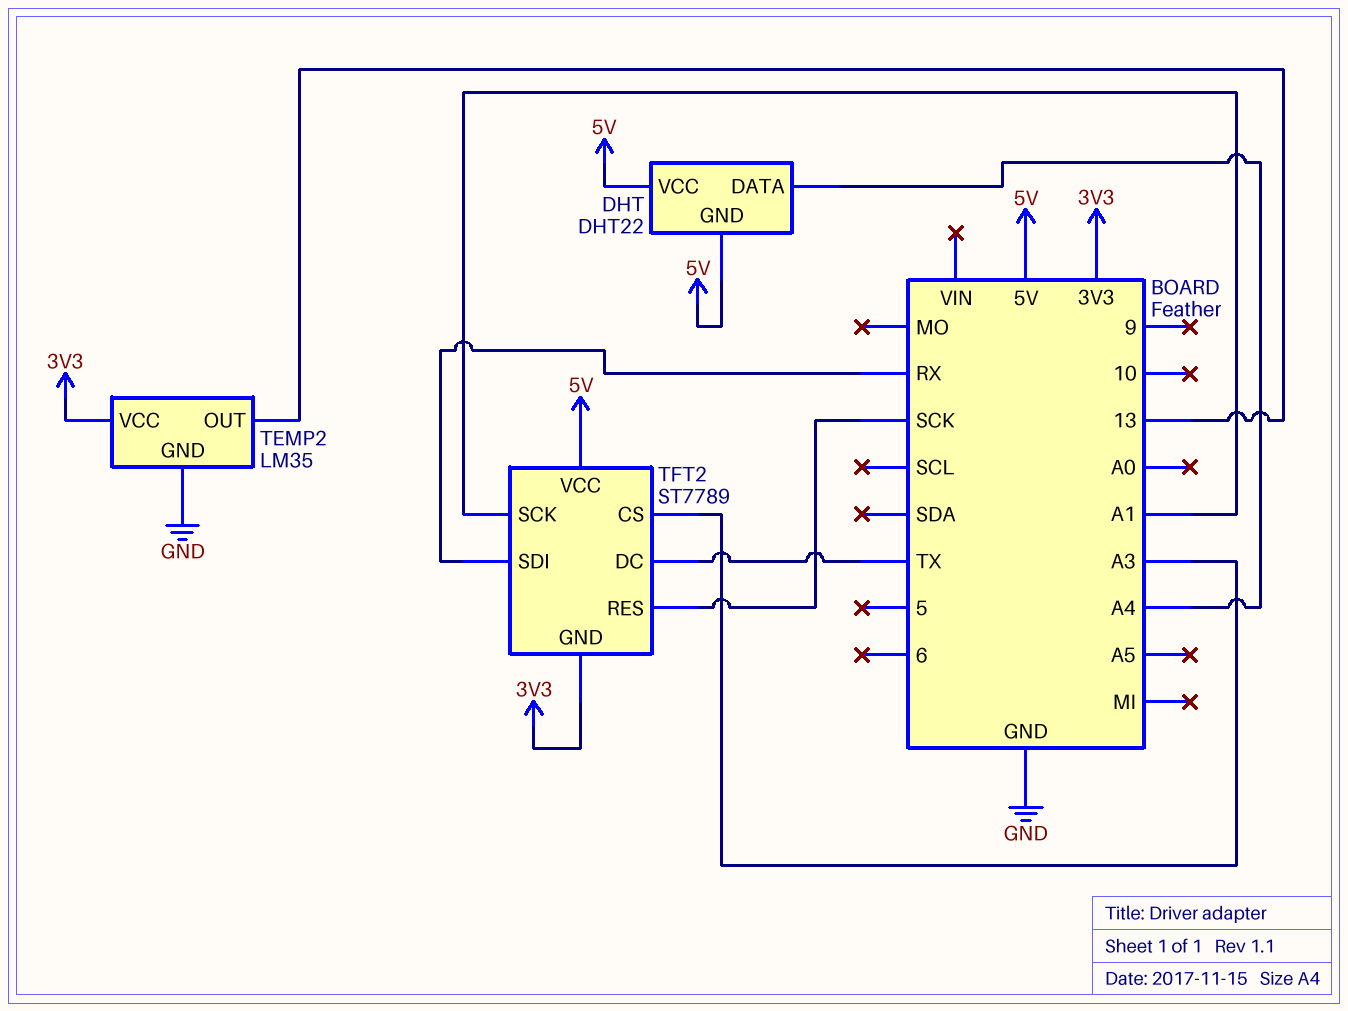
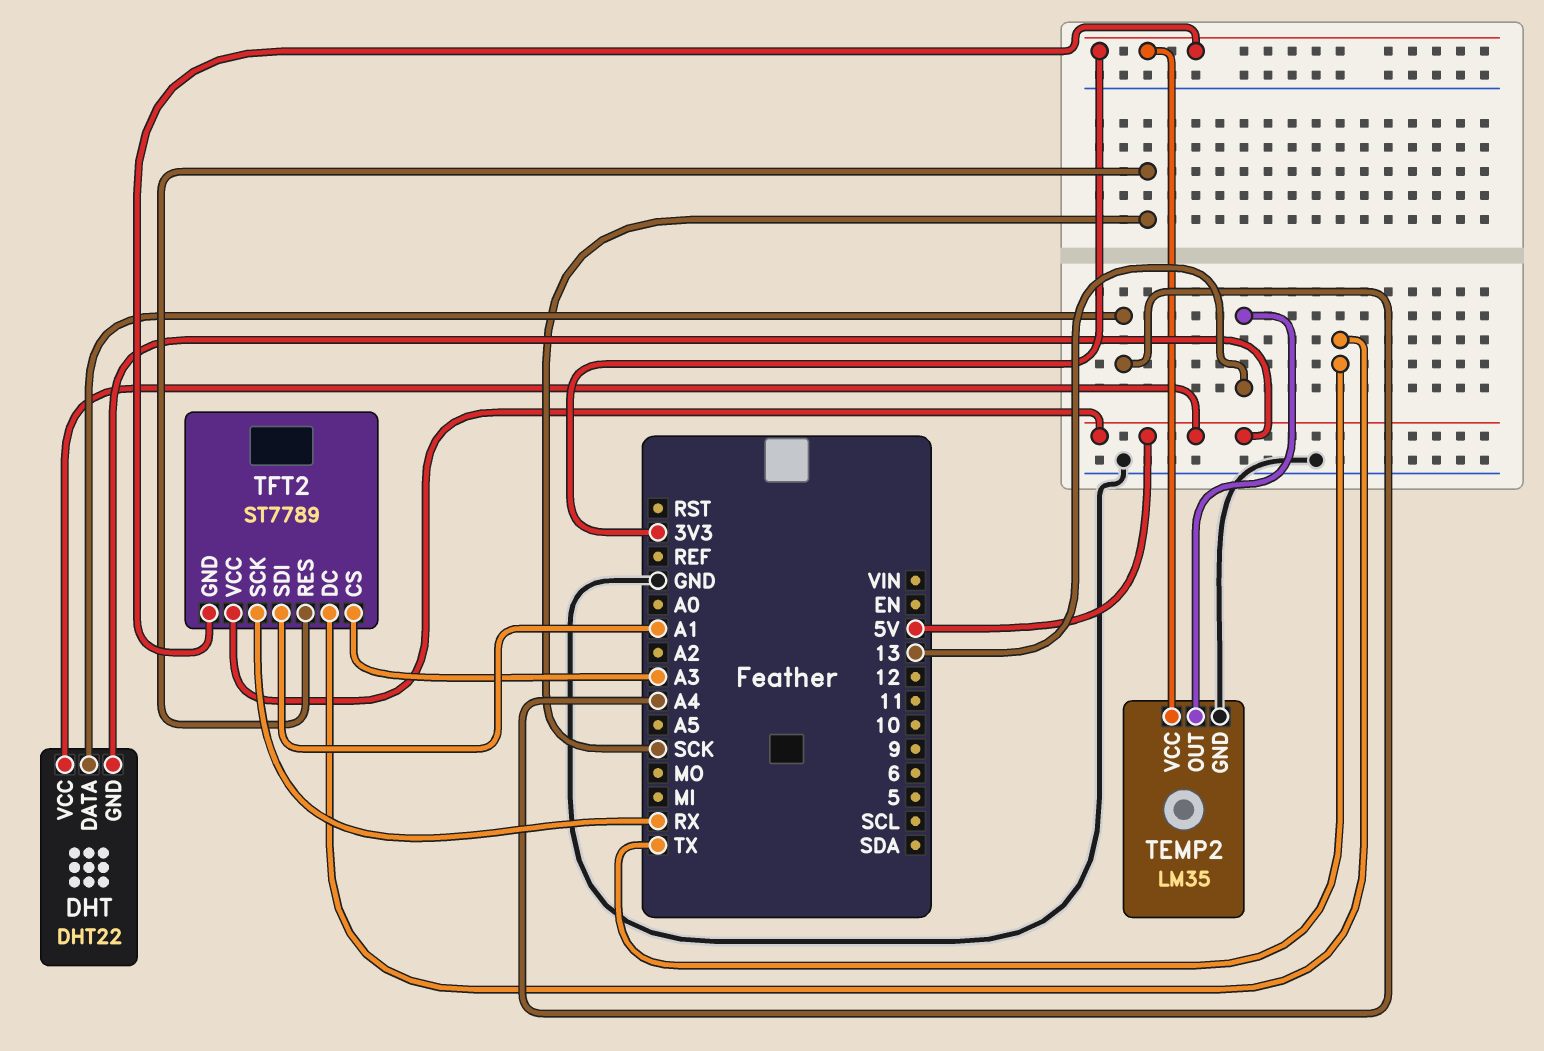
TFT2 pin SCK: A1 -> RX
TFT2 pin SDI: RX -> A1

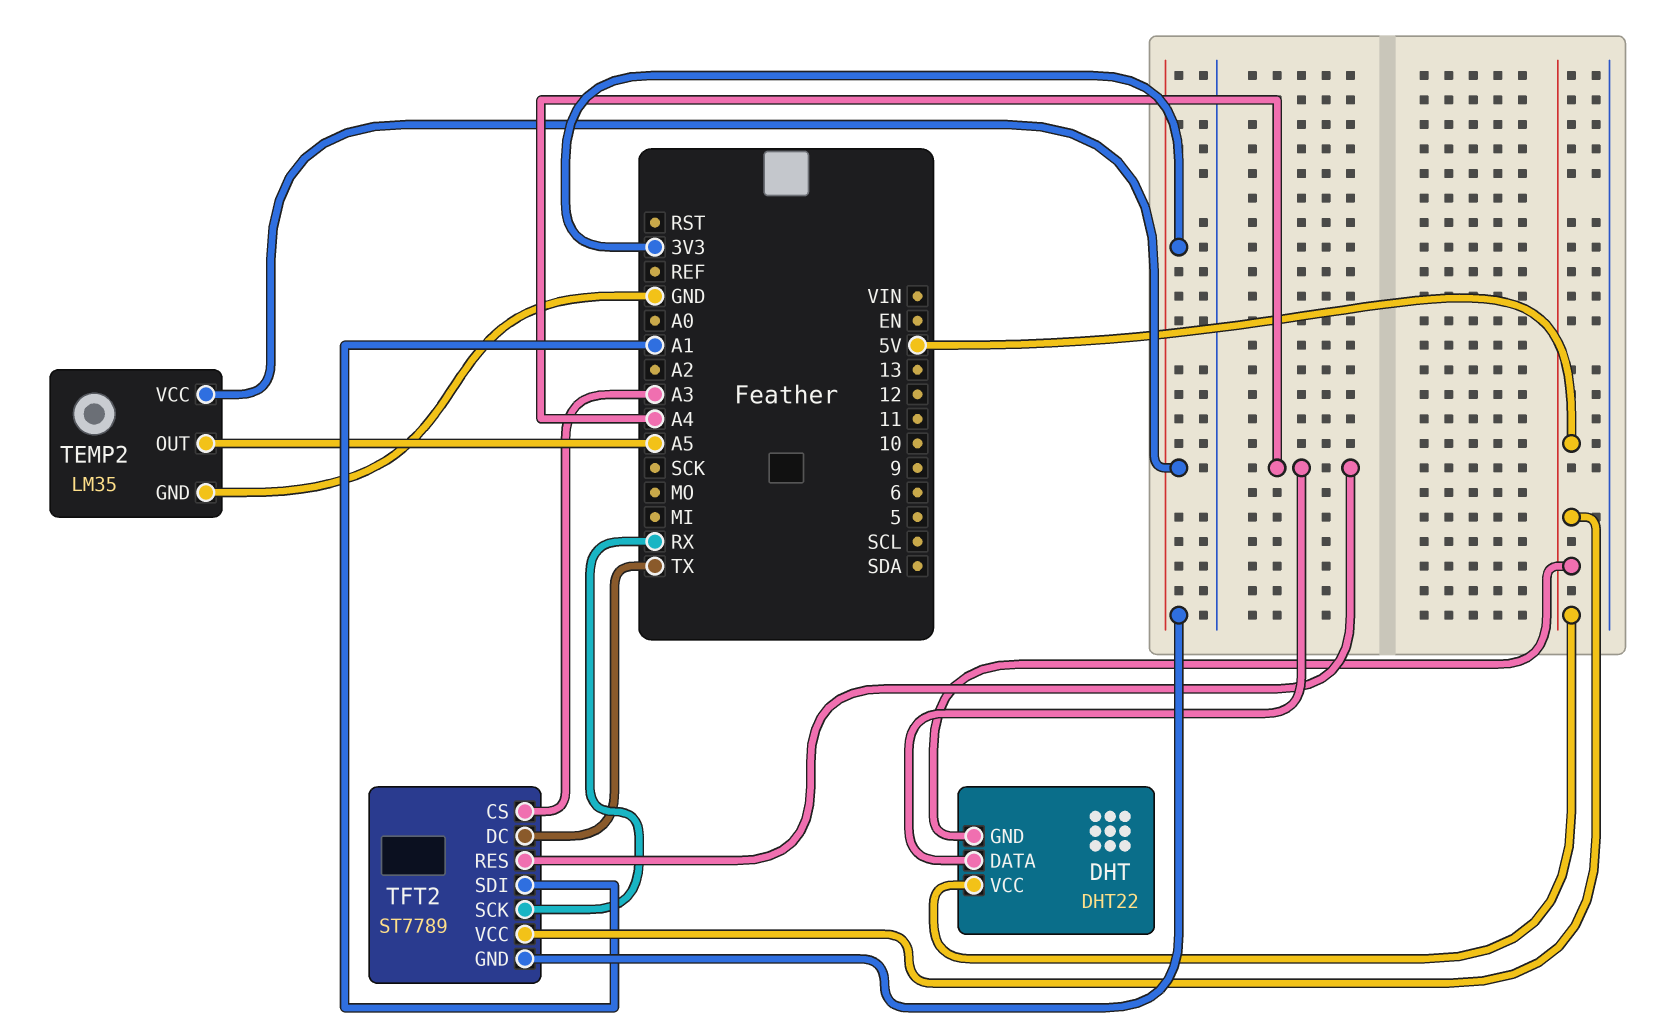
TEMP2 pin OUT: 13 -> A5
TFT2 pin RES: SCK -> A4

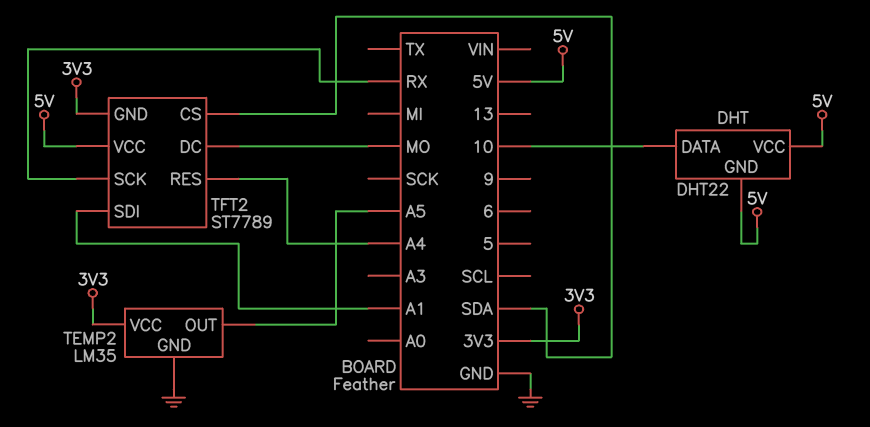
DHT pin DATA: A4 -> 10
TFT2 pin CS: A3 -> SDA
TFT2 pin DC: TX -> MO

